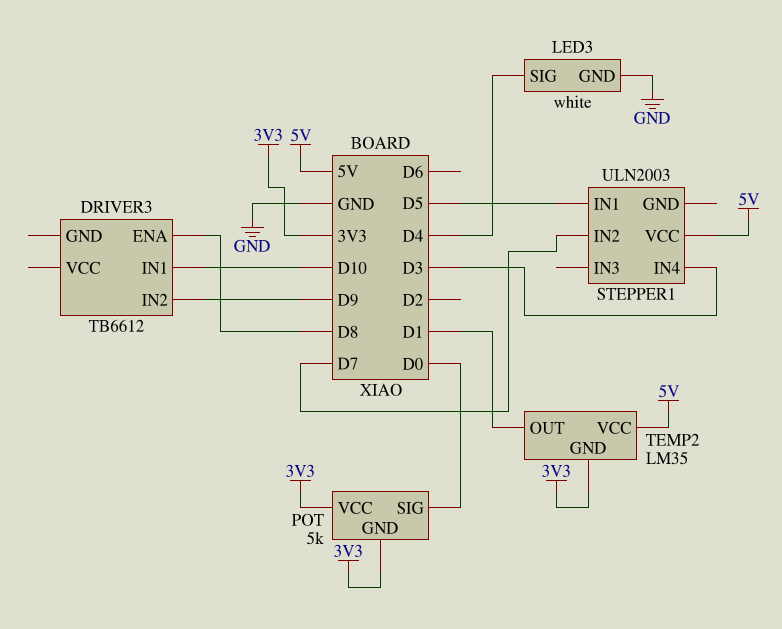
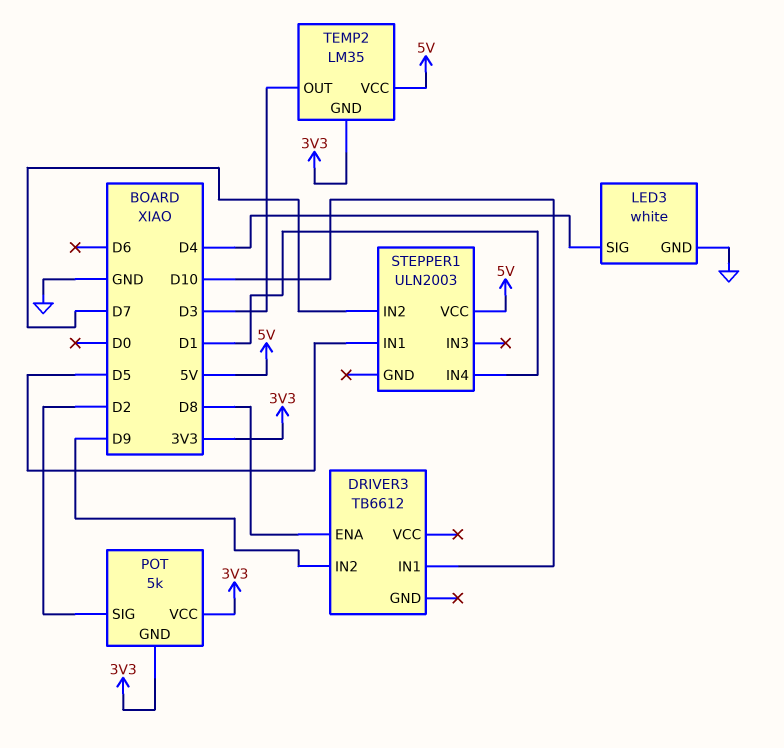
POT pin SIG: D0 -> D2
STEPPER1 pin IN4: D3 -> D1
TEMP2 pin OUT: D1 -> D3

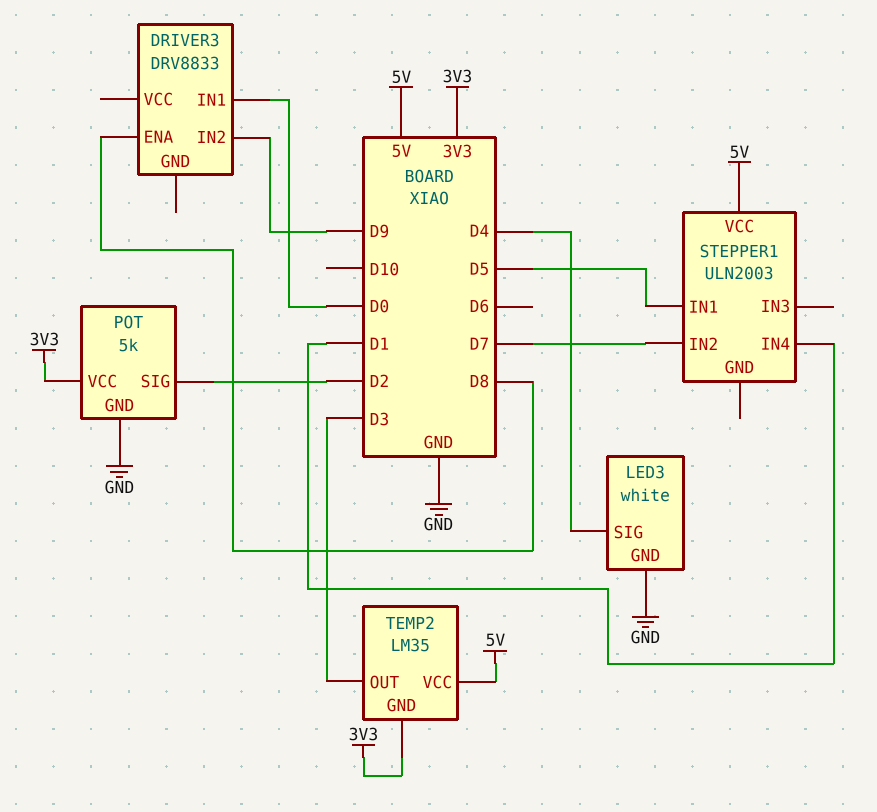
DRIVER3: TB6612 -> DRV8833
DRIVER3 pin IN1: D10 -> D0
POT pin GND: 3V3 -> GND

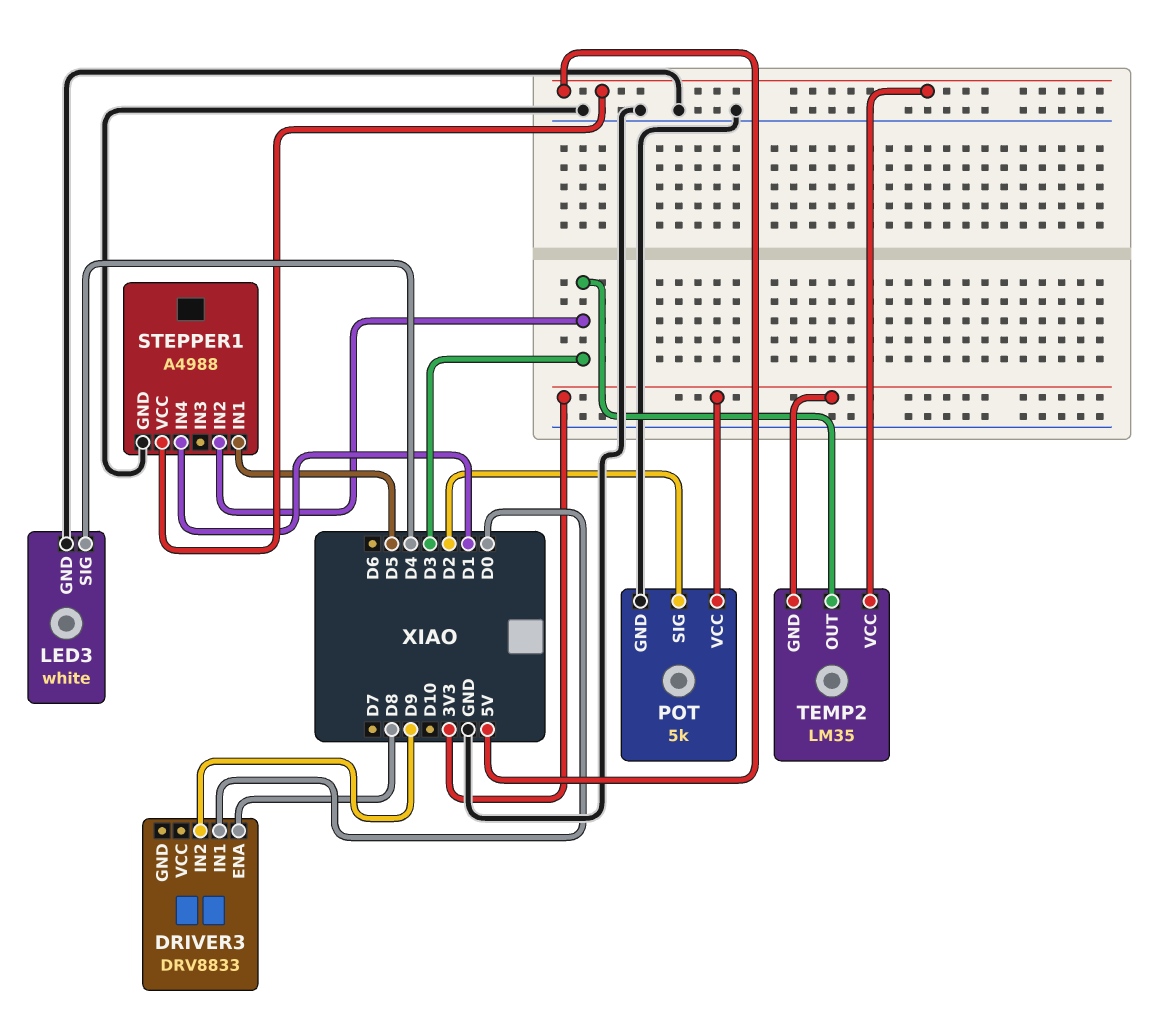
STEPPER1: ULN2003 -> A4988
STEPPER1 pin GND: none -> GND
STEPPER1 pin IN2: D7 -> D3

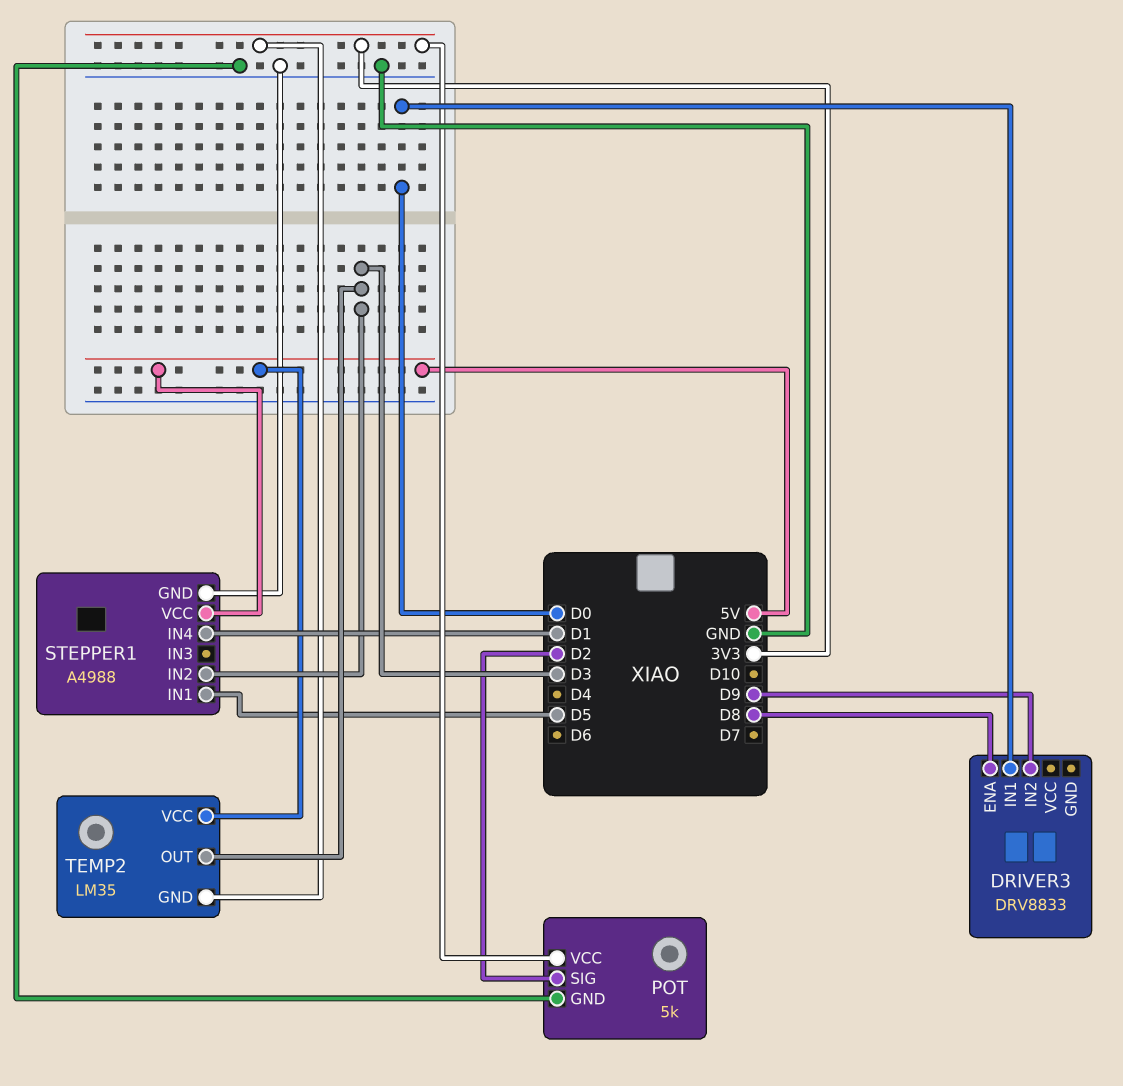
LED3: white -> none
LED3 pin GND: GND -> none
LED3 pin SIG: D4 -> none

